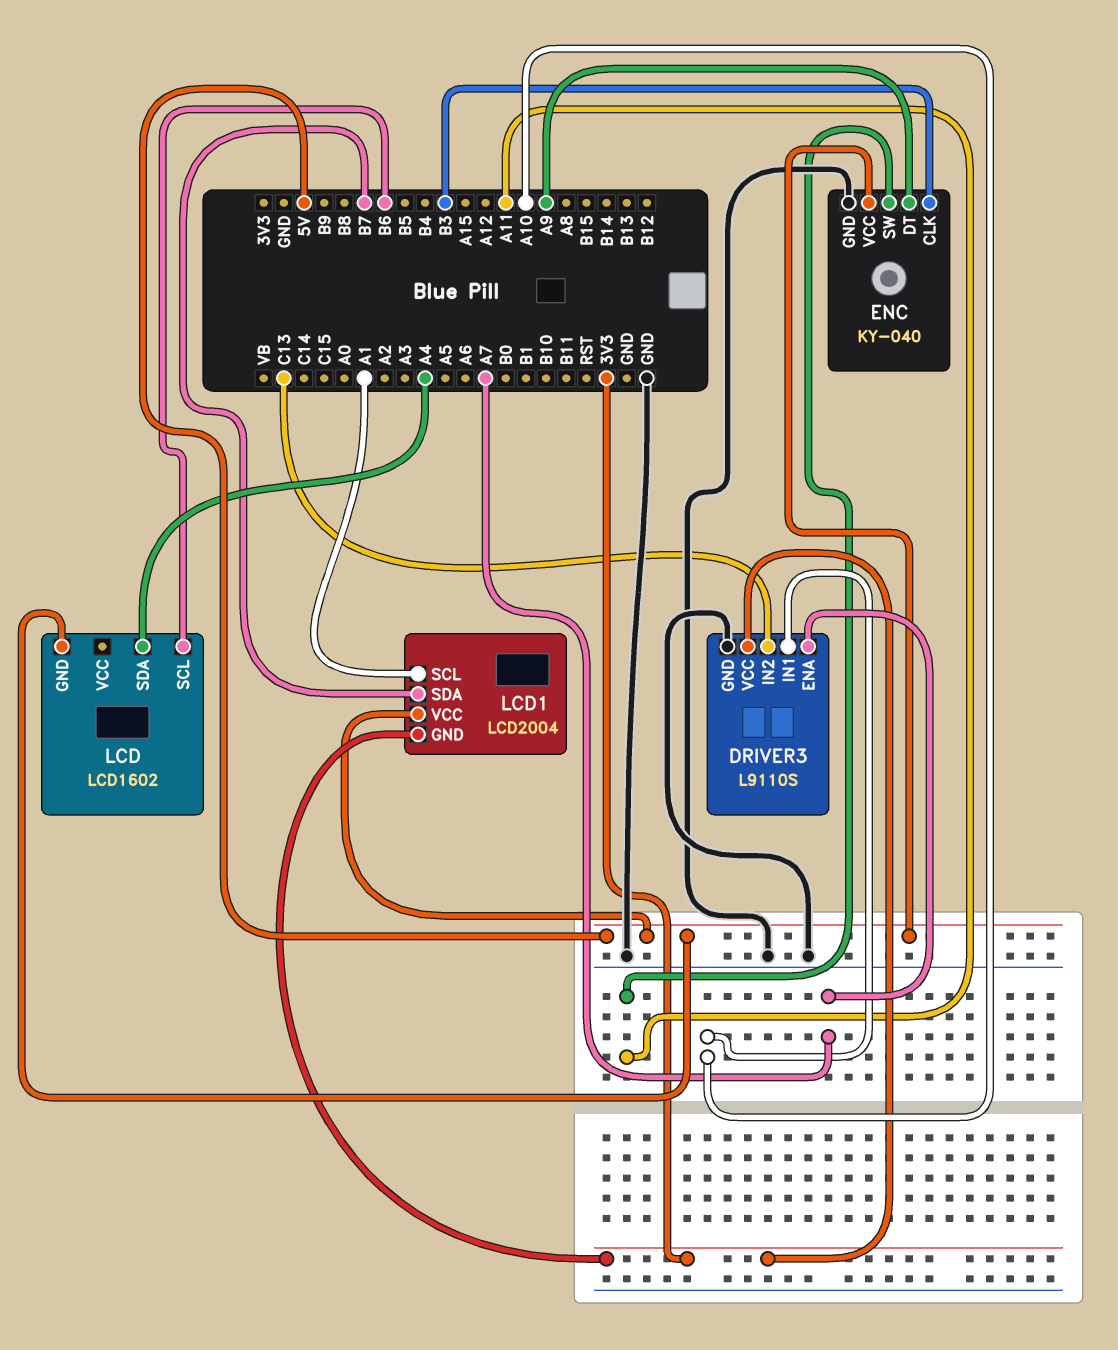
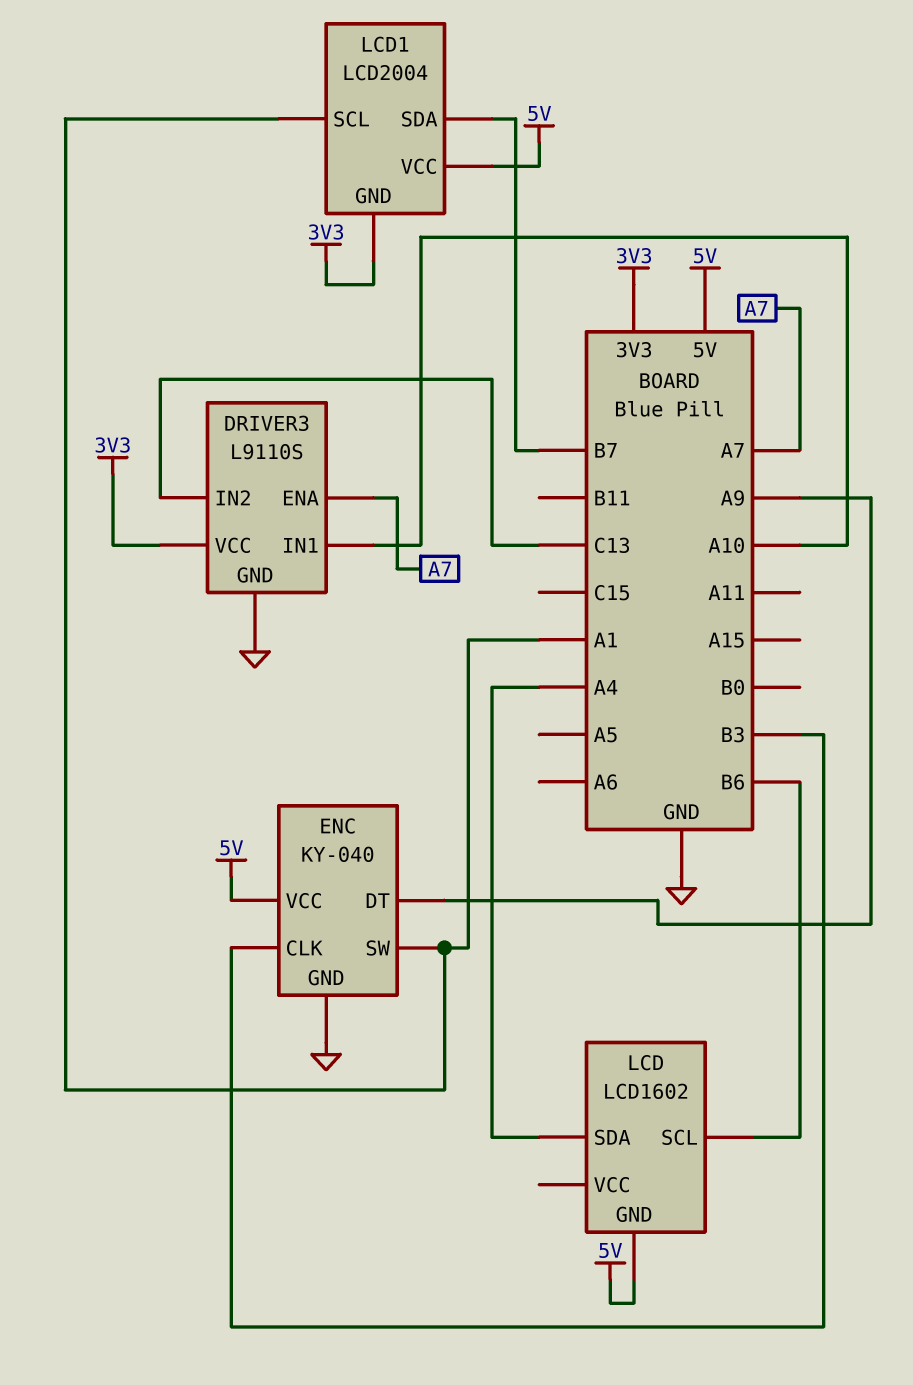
ENC pin SW: A11 -> A1

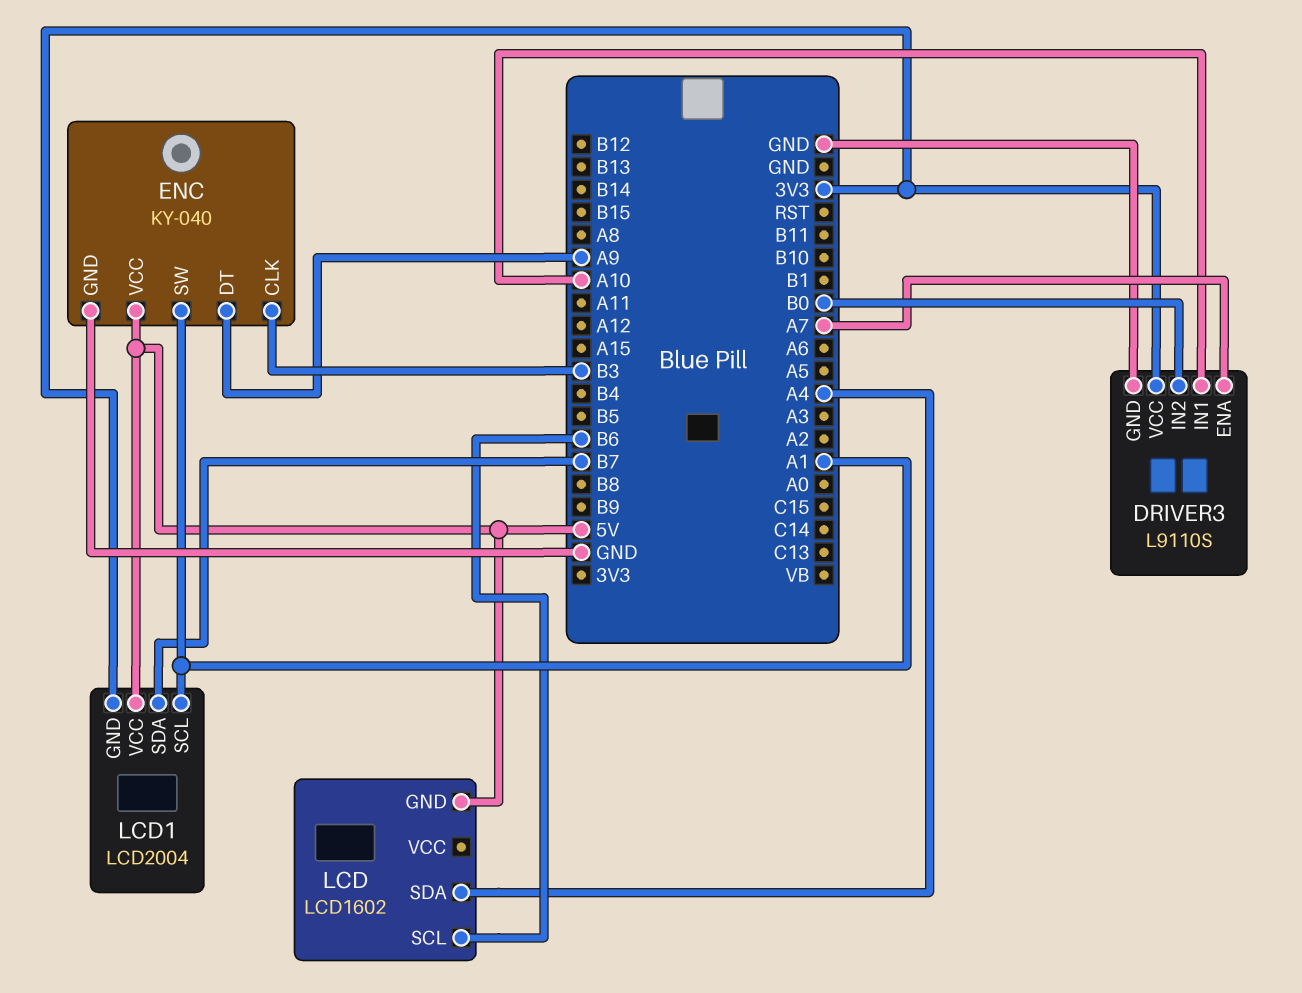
DRIVER3 pin IN2: C13 -> B0

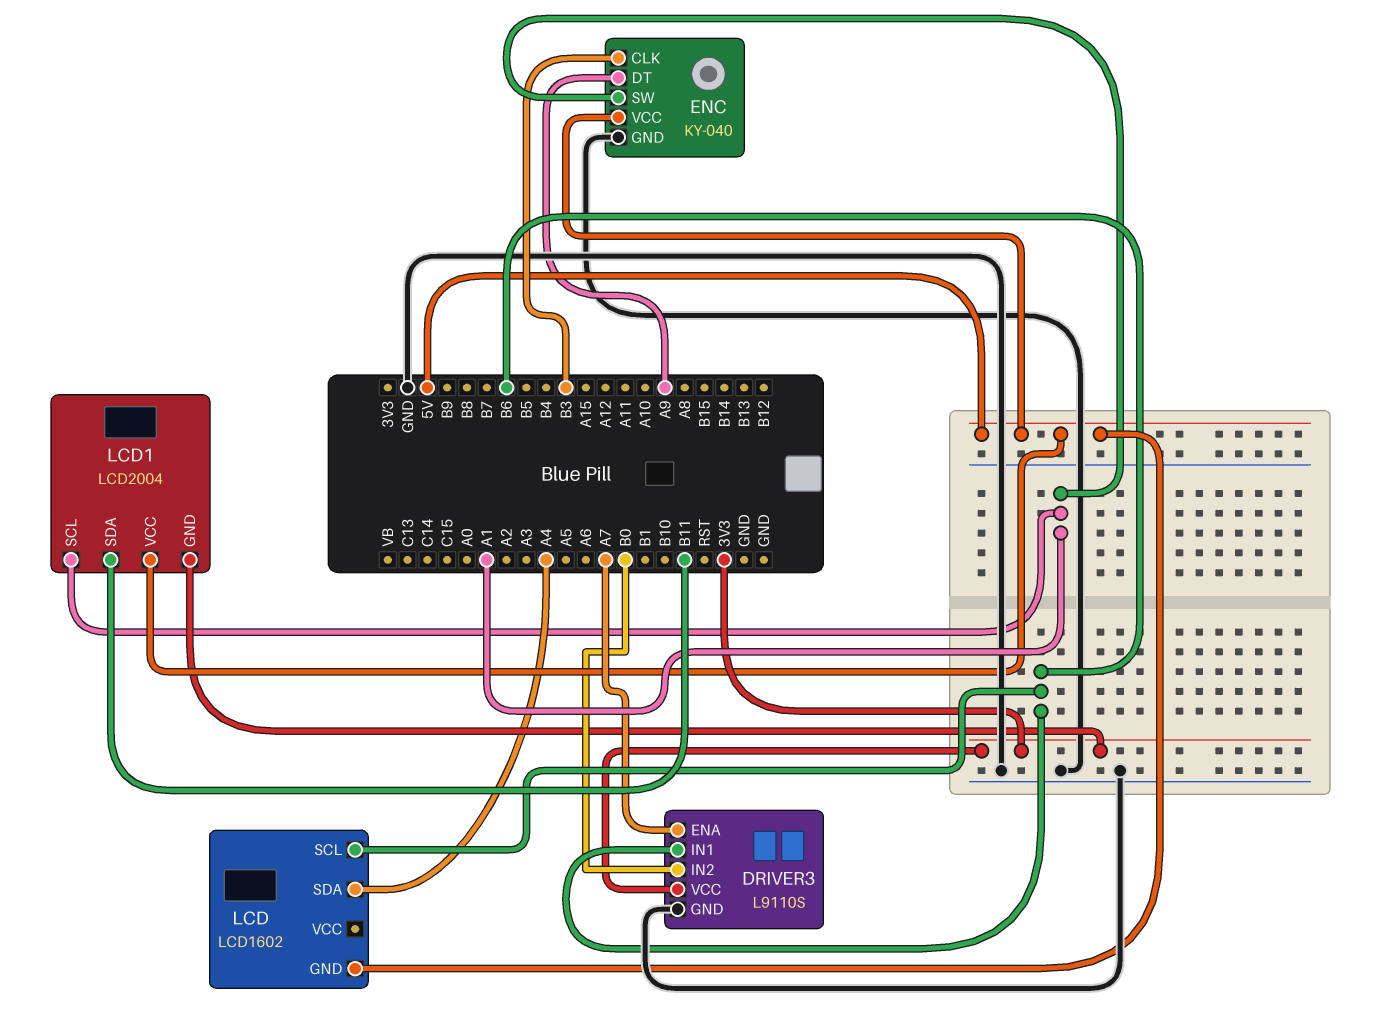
DRIVER3 pin IN1: A10 -> B6
LCD1 pin SDA: B7 -> B11

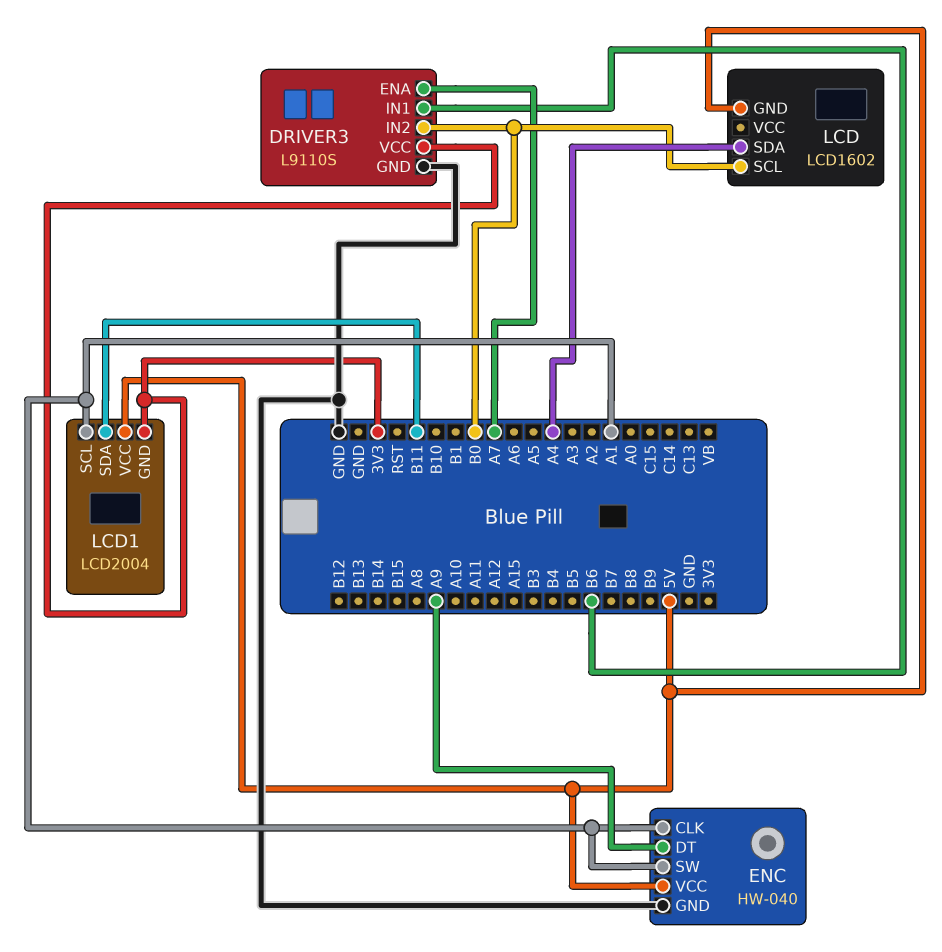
ENC: KY-040 -> HW-040
ENC pin CLK: B3 -> A1
LCD pin SCL: B6 -> B0

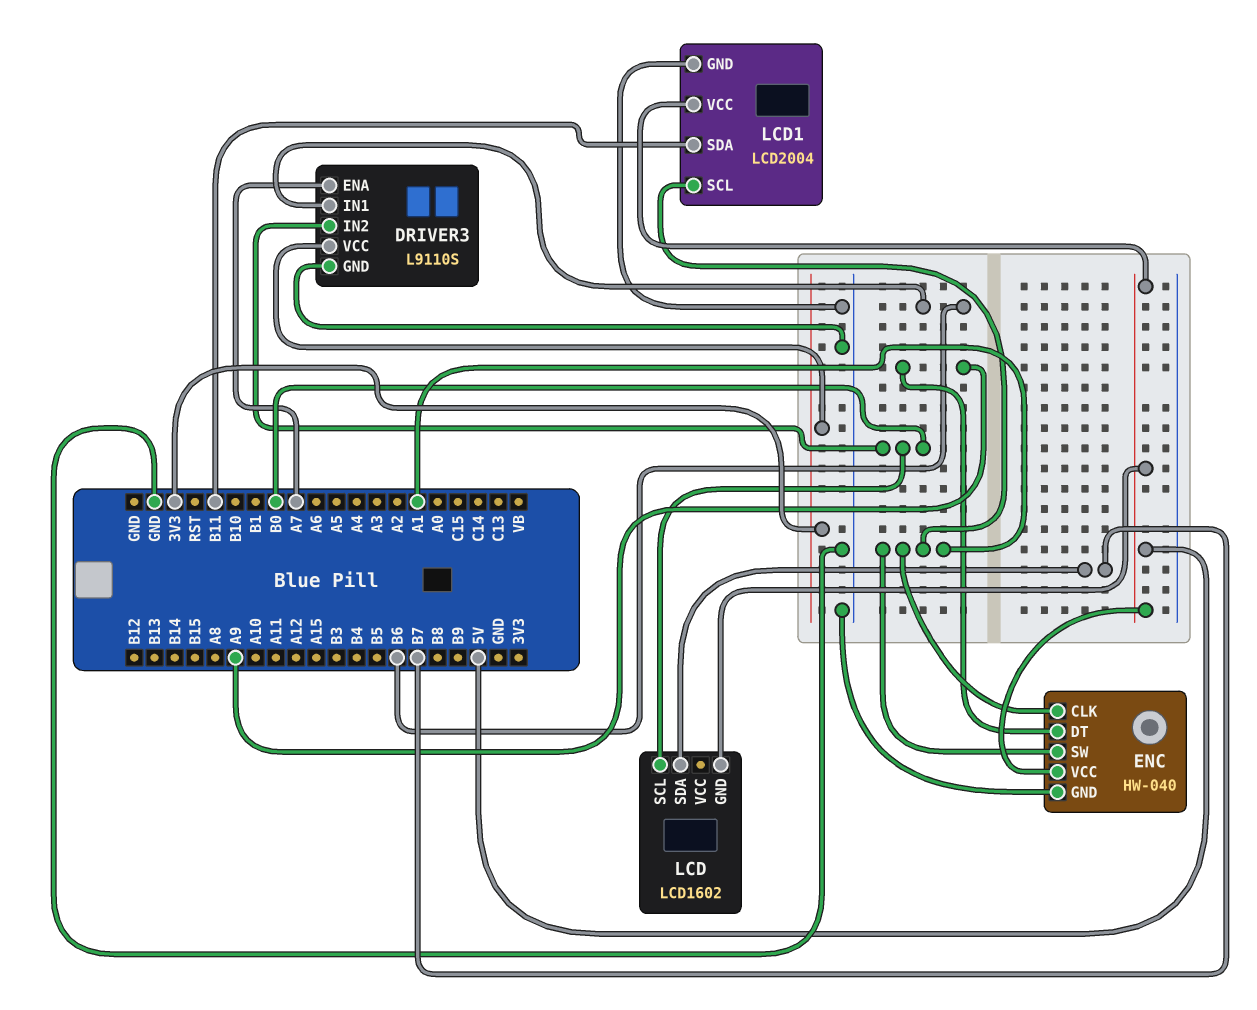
LCD pin SDA: A4 -> B7
LCD1 pin GND: 3V3 -> GND

